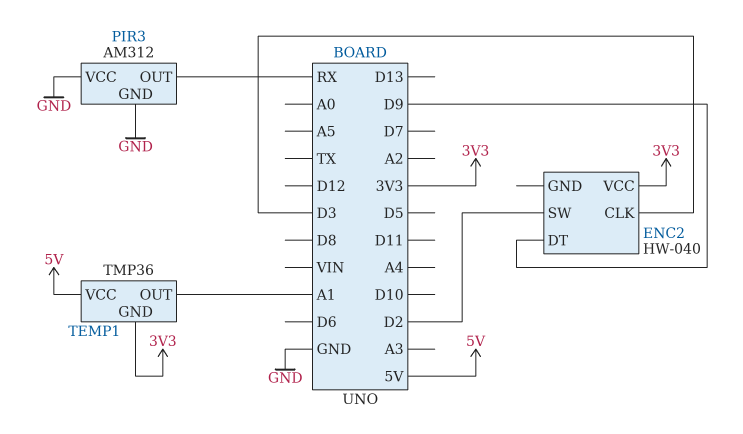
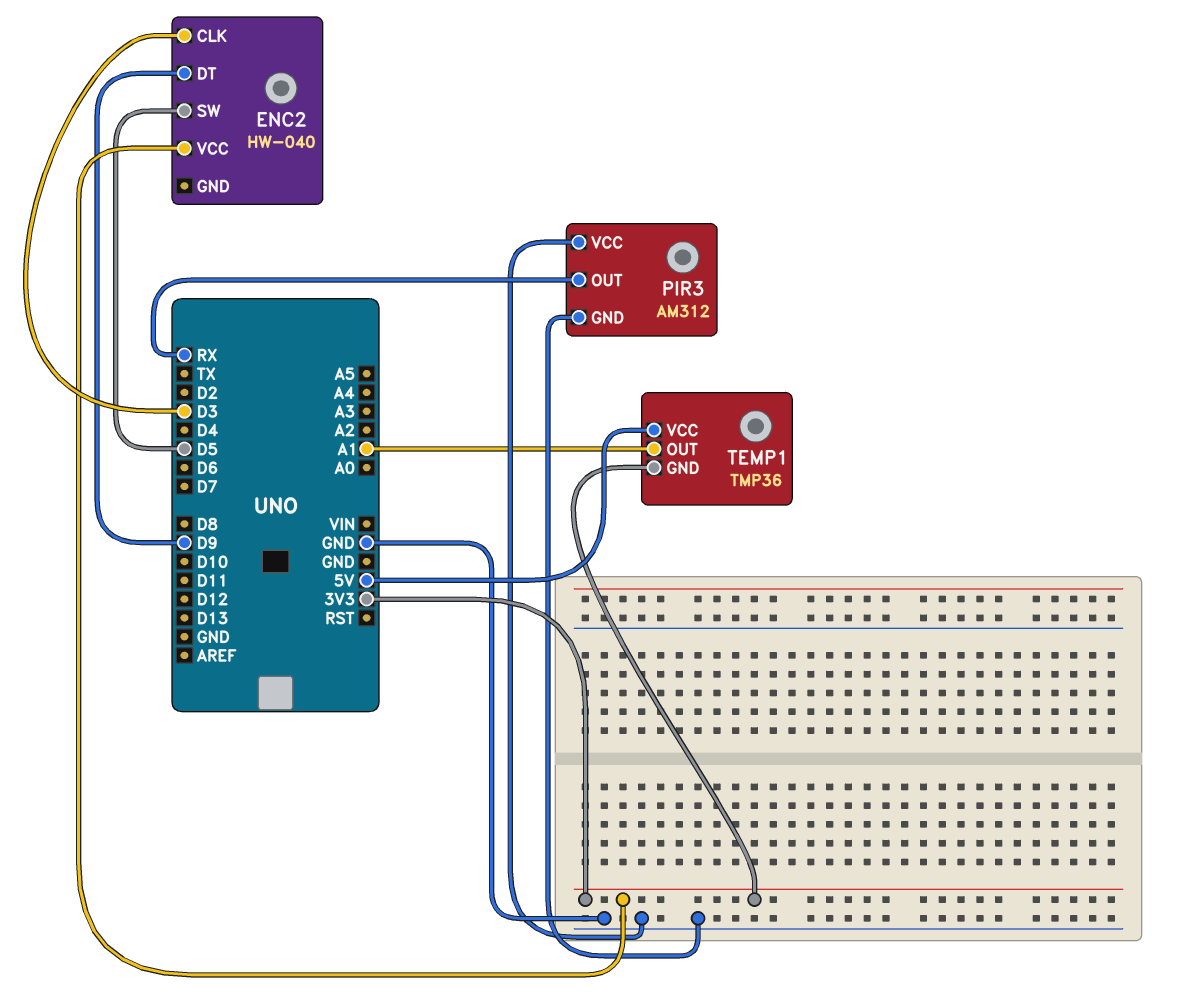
ENC2 pin SW: D2 -> D5

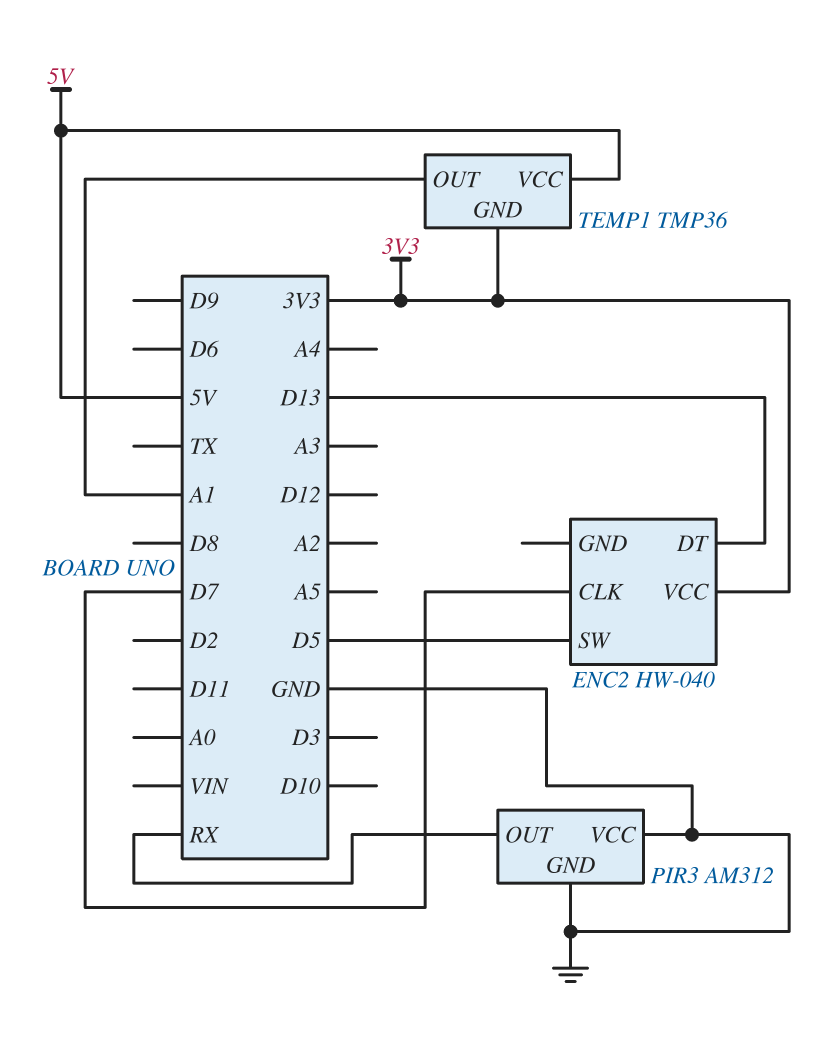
ENC2 pin CLK: D3 -> D7
ENC2 pin DT: D9 -> D13

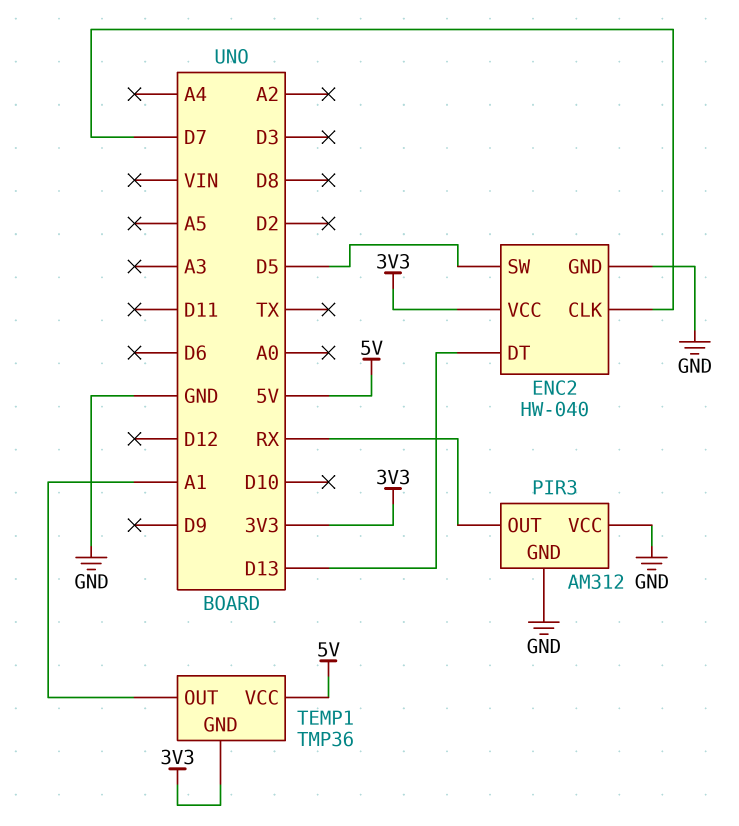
ENC2 pin GND: none -> GND

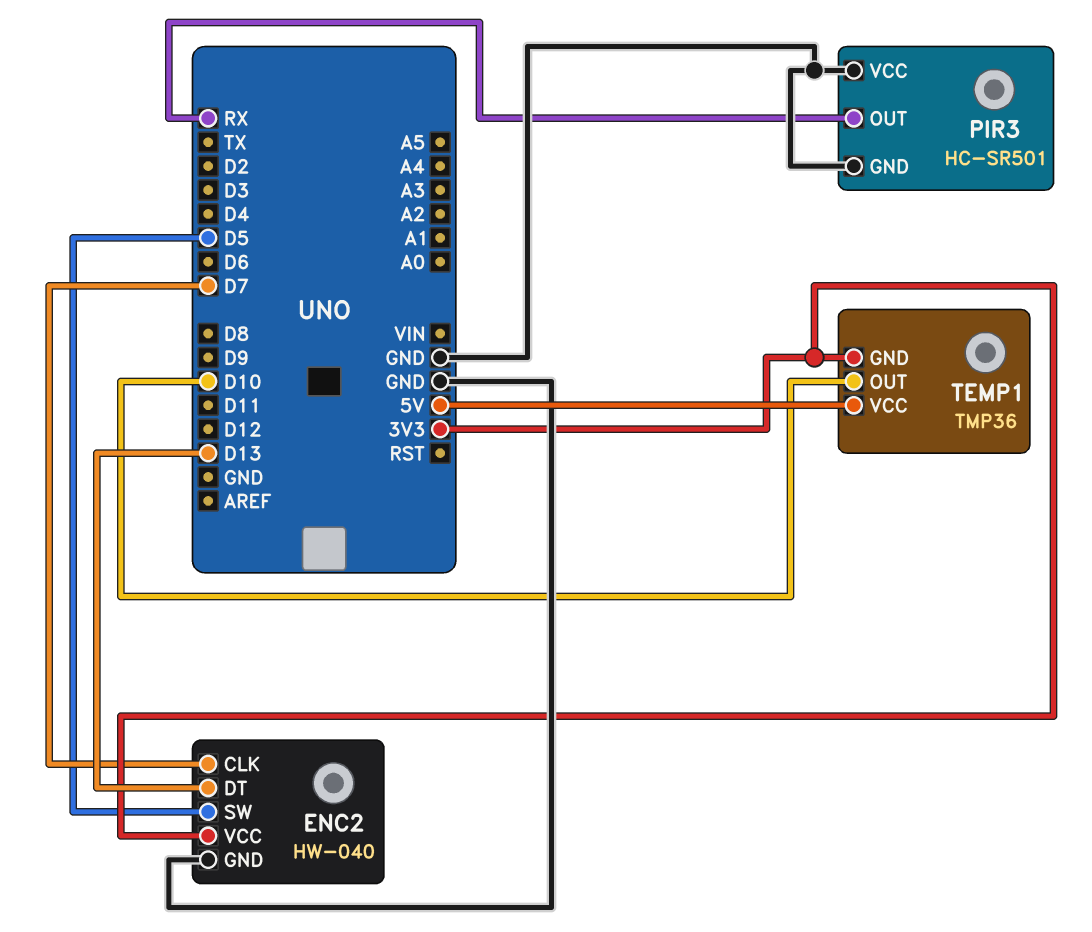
PIR3: AM312 -> HC-SR501
TEMP1 pin OUT: A1 -> D10

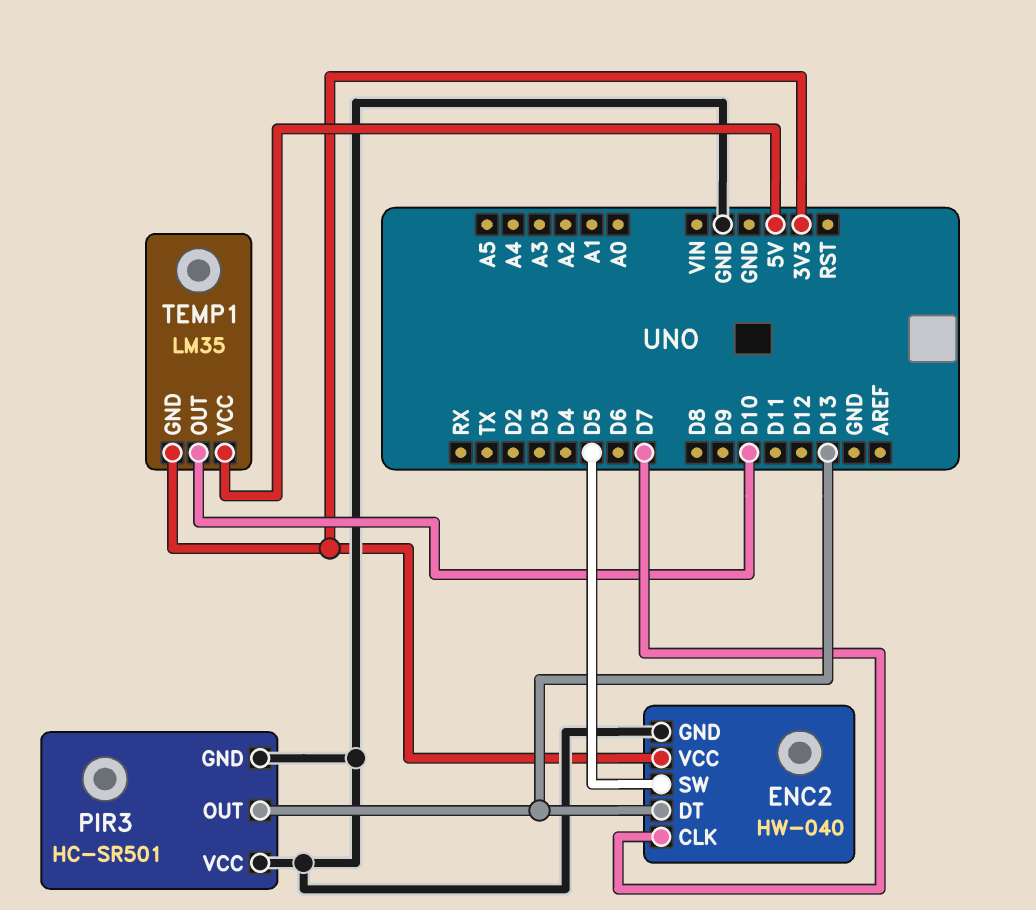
PIR3 pin OUT: RX -> D13
TEMP1: TMP36 -> LM35

